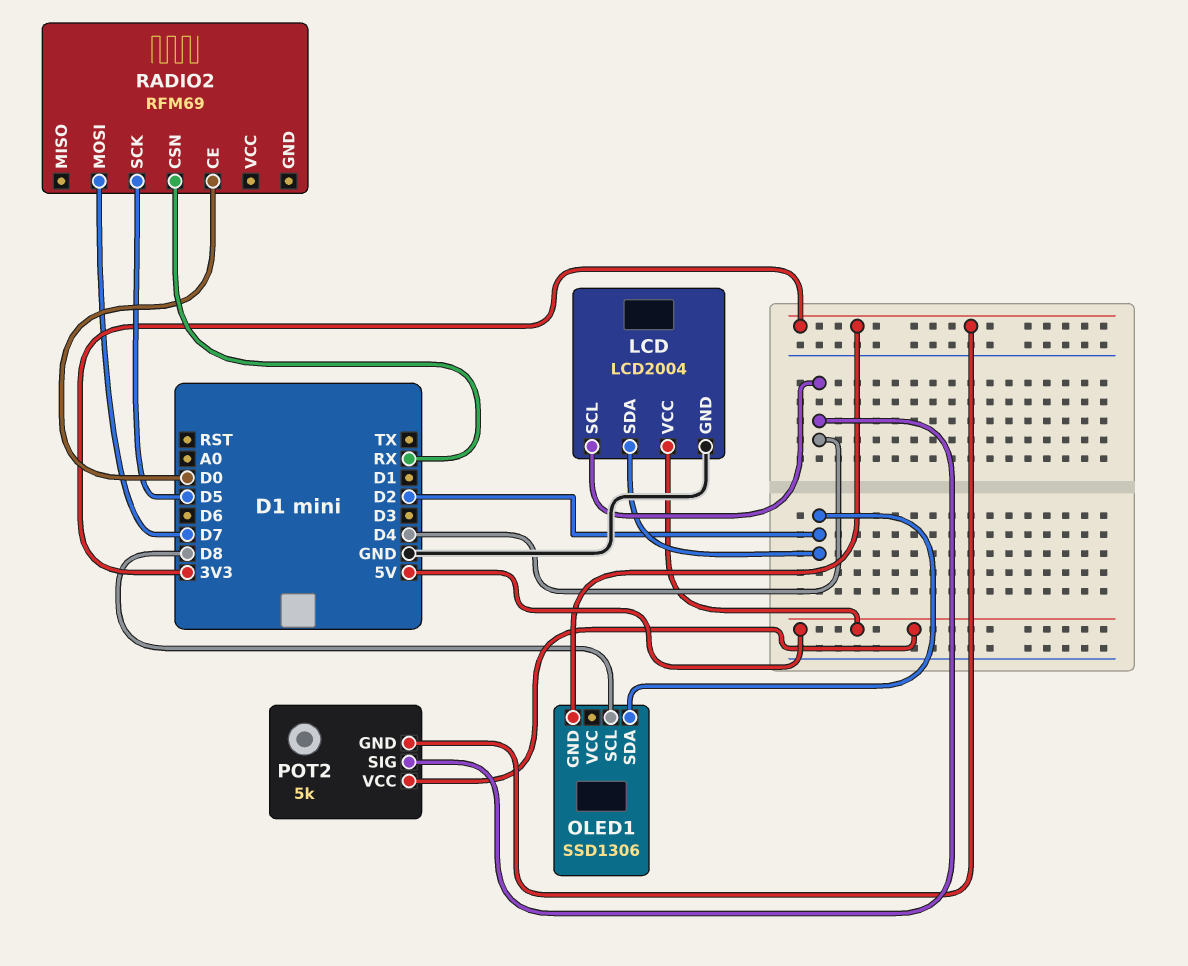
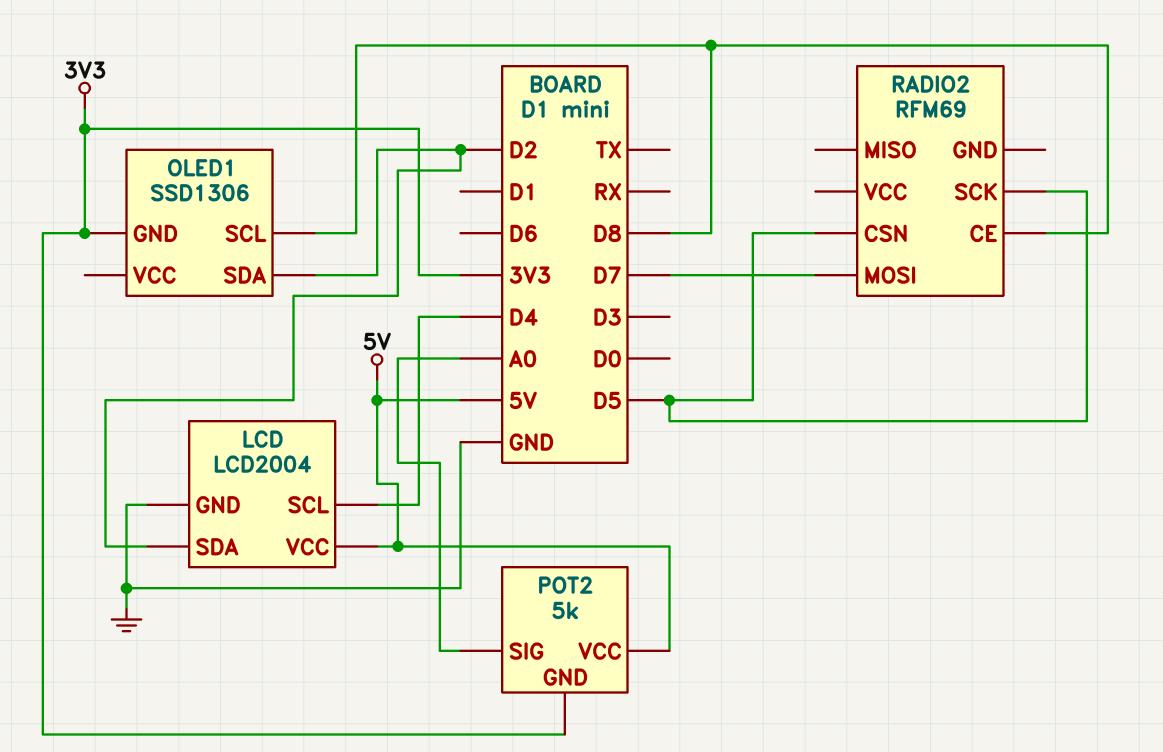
POT2 pin SIG: D4 -> A0
RADIO2 pin CE: D0 -> D8
RADIO2 pin CSN: RX -> D5

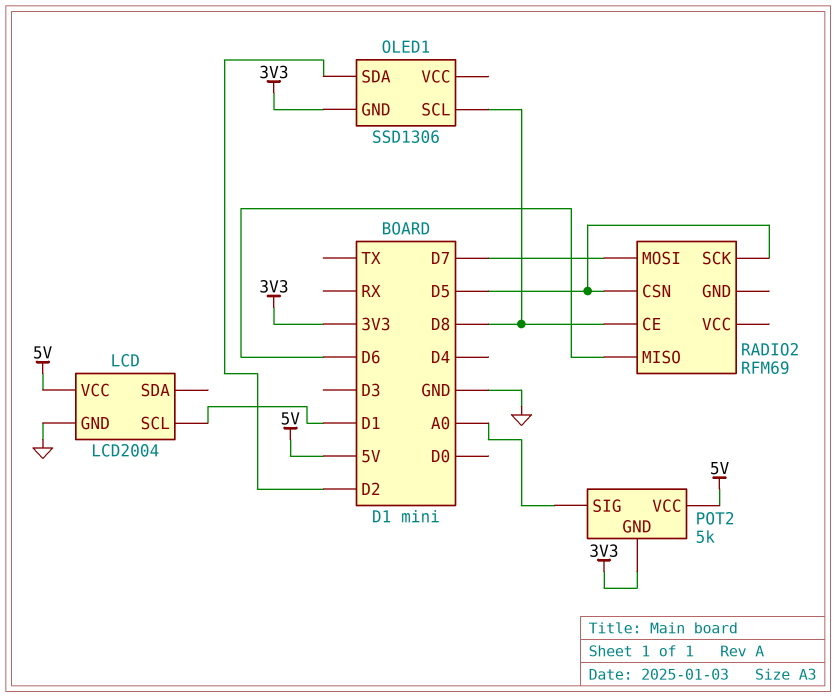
LCD pin SCL: D4 -> D1
LCD pin SDA: D2 -> none
RADIO2 pin MISO: none -> D6

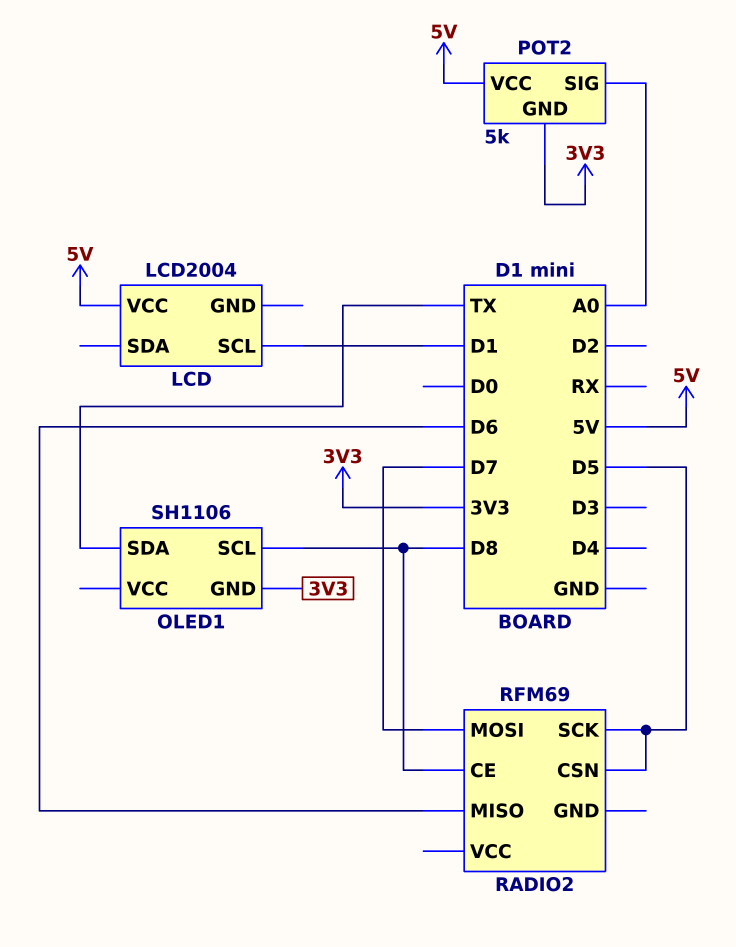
LCD pin GND: GND -> none
OLED1: SSD1306 -> SH1106
OLED1 pin SDA: D2 -> TX

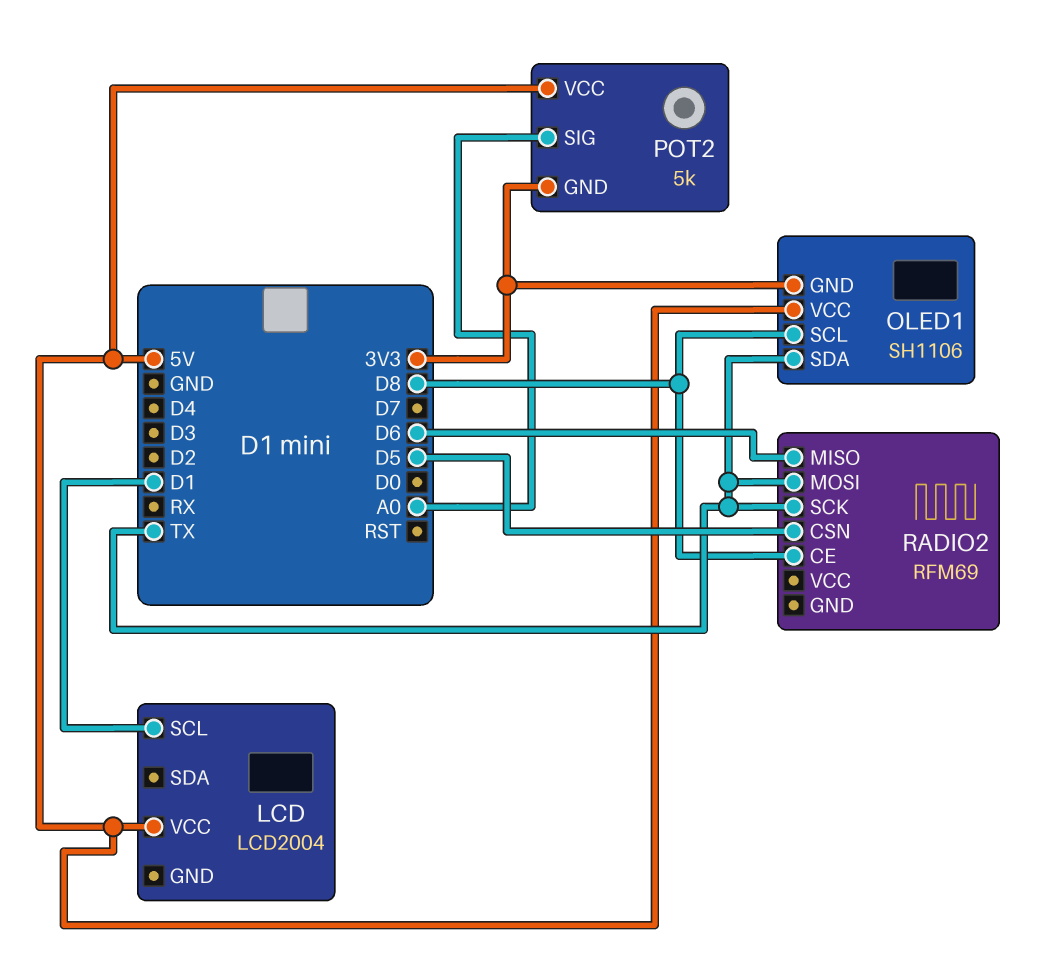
OLED1 pin VCC: none -> 5V
RADIO2 pin MOSI: D7 -> TX
RADIO2 pin SCK: D5 -> TX

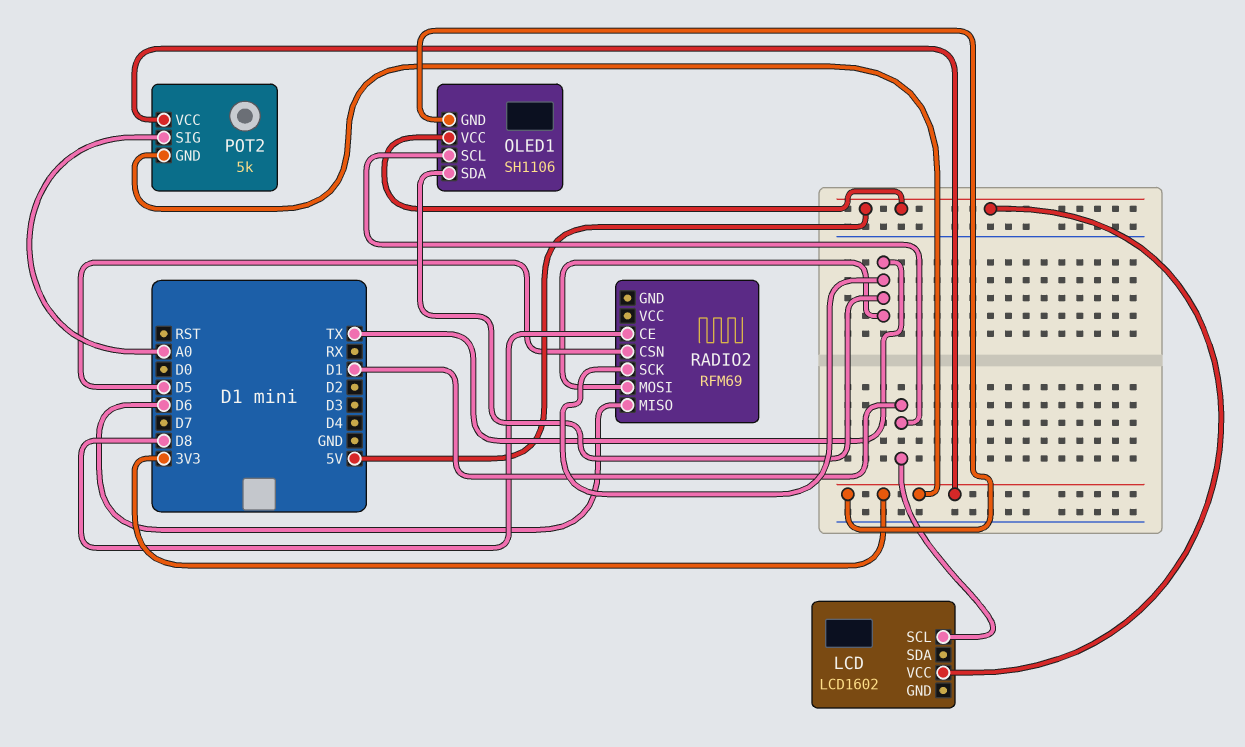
LCD: LCD2004 -> LCD1602
OLED1 pin SCL: D8 -> D1
POT2 pin VCC: 5V -> 3V3

